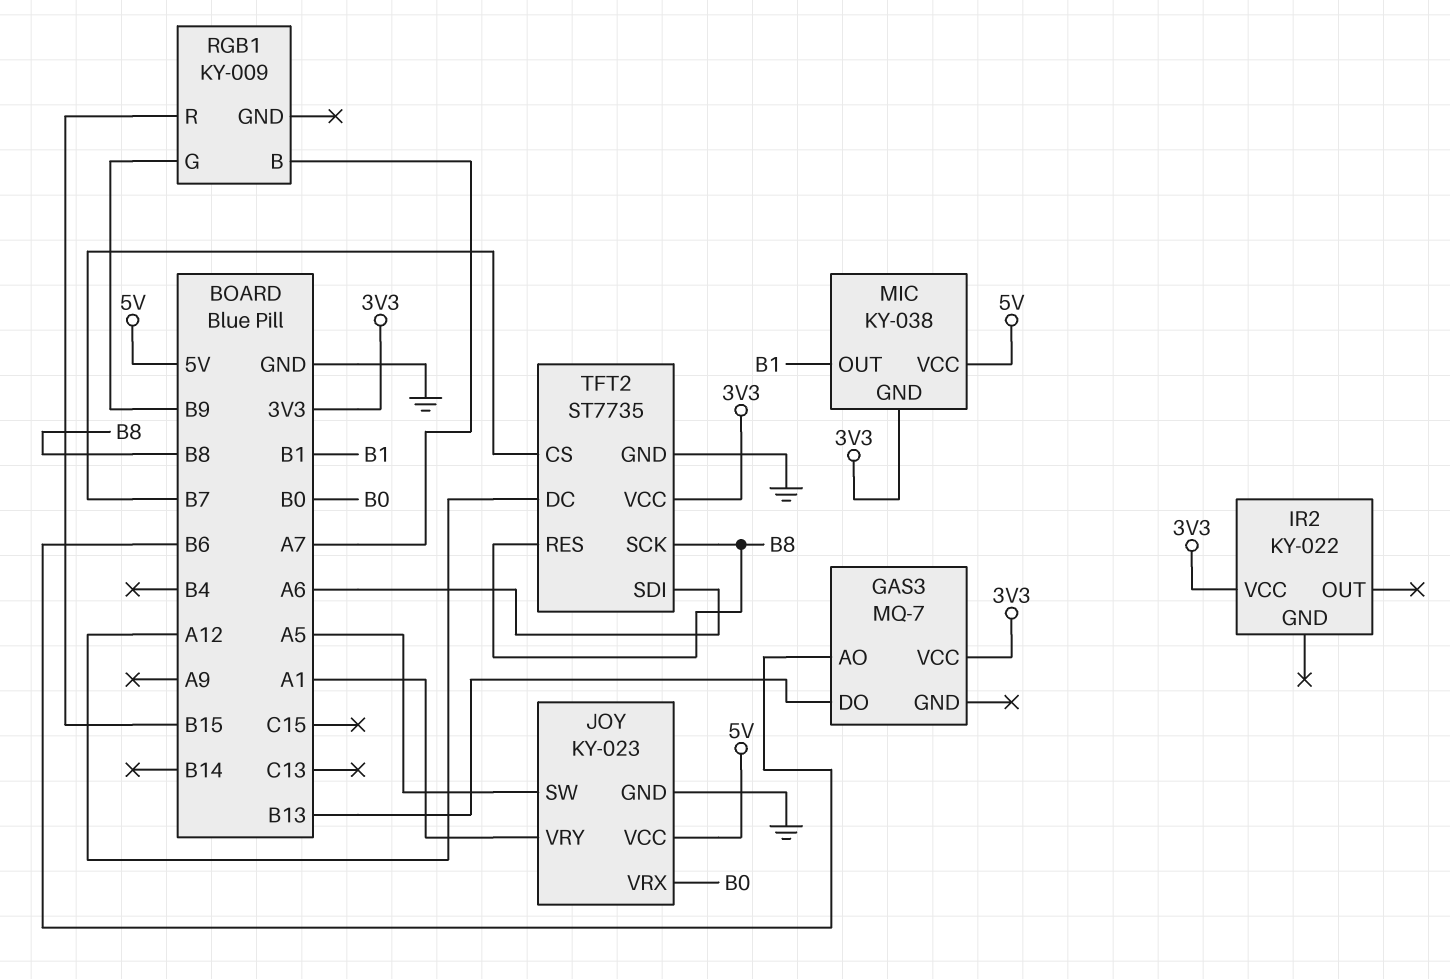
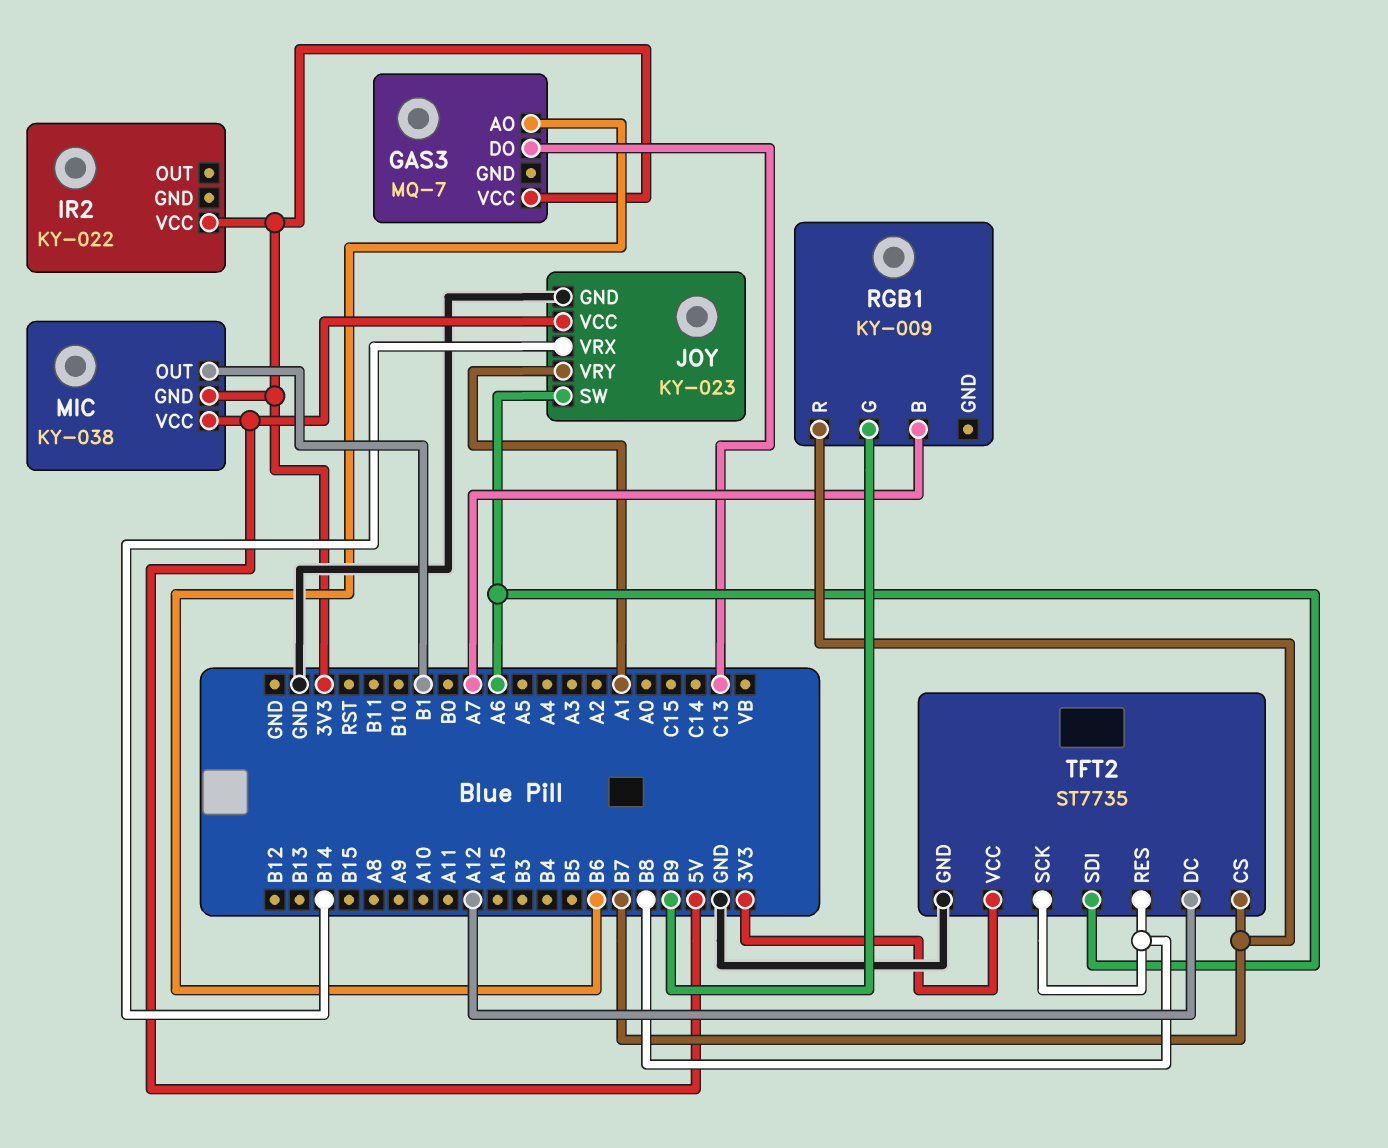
GAS3 pin DO: B13 -> C13
JOY pin SW: A5 -> A6
JOY pin VRX: B0 -> B14
RGB1 pin R: B15 -> B7

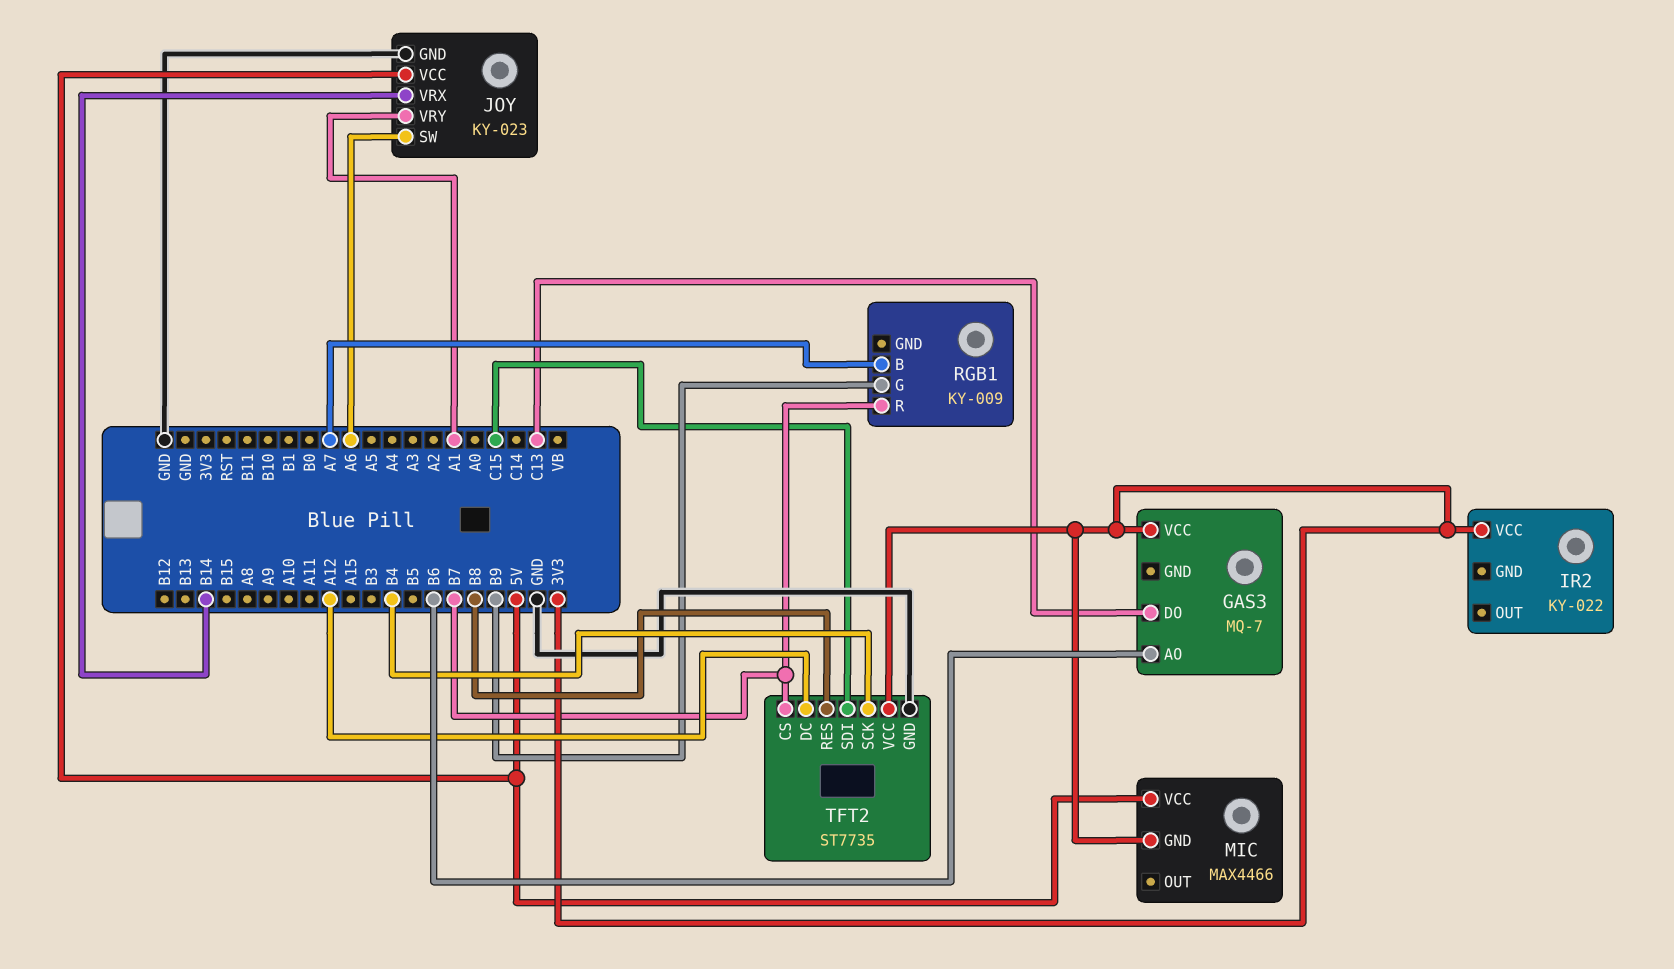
MIC: KY-038 -> MAX4466
MIC pin OUT: B1 -> none
TFT2 pin SCK: B8 -> B4
TFT2 pin SDI: A6 -> C15

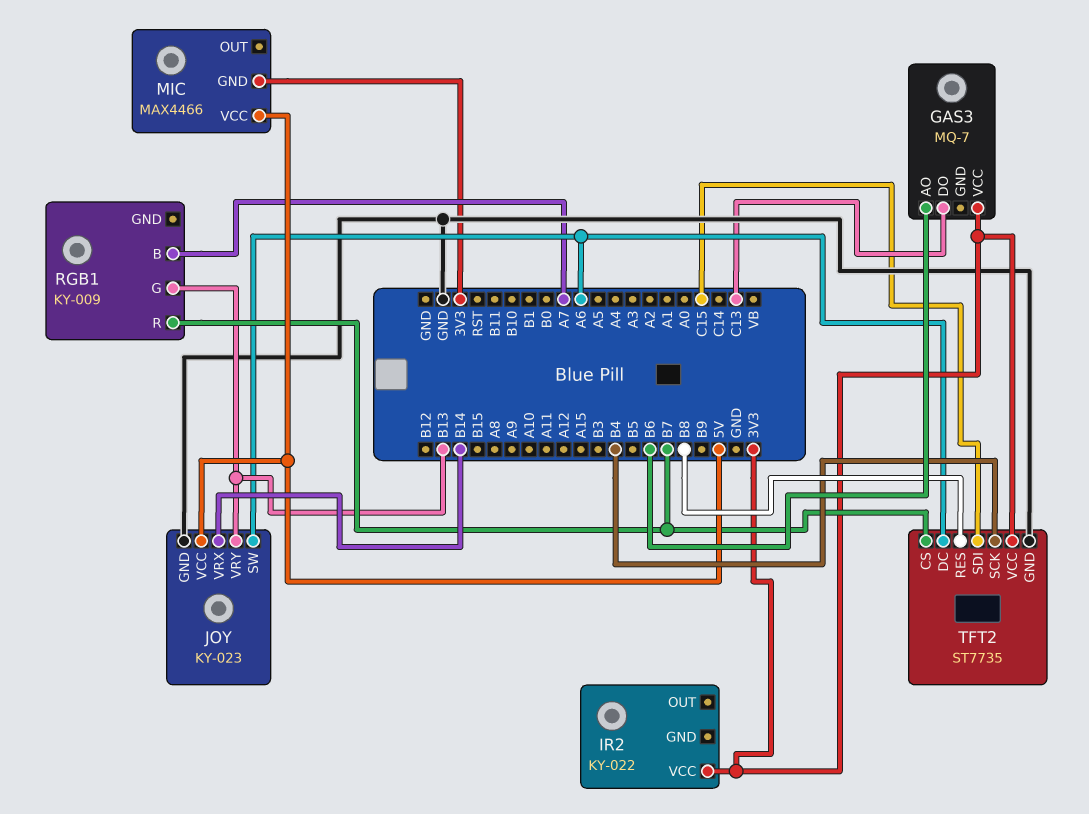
JOY pin VRY: A1 -> B13
RGB1 pin G: B9 -> B13
TFT2 pin DC: A12 -> A6

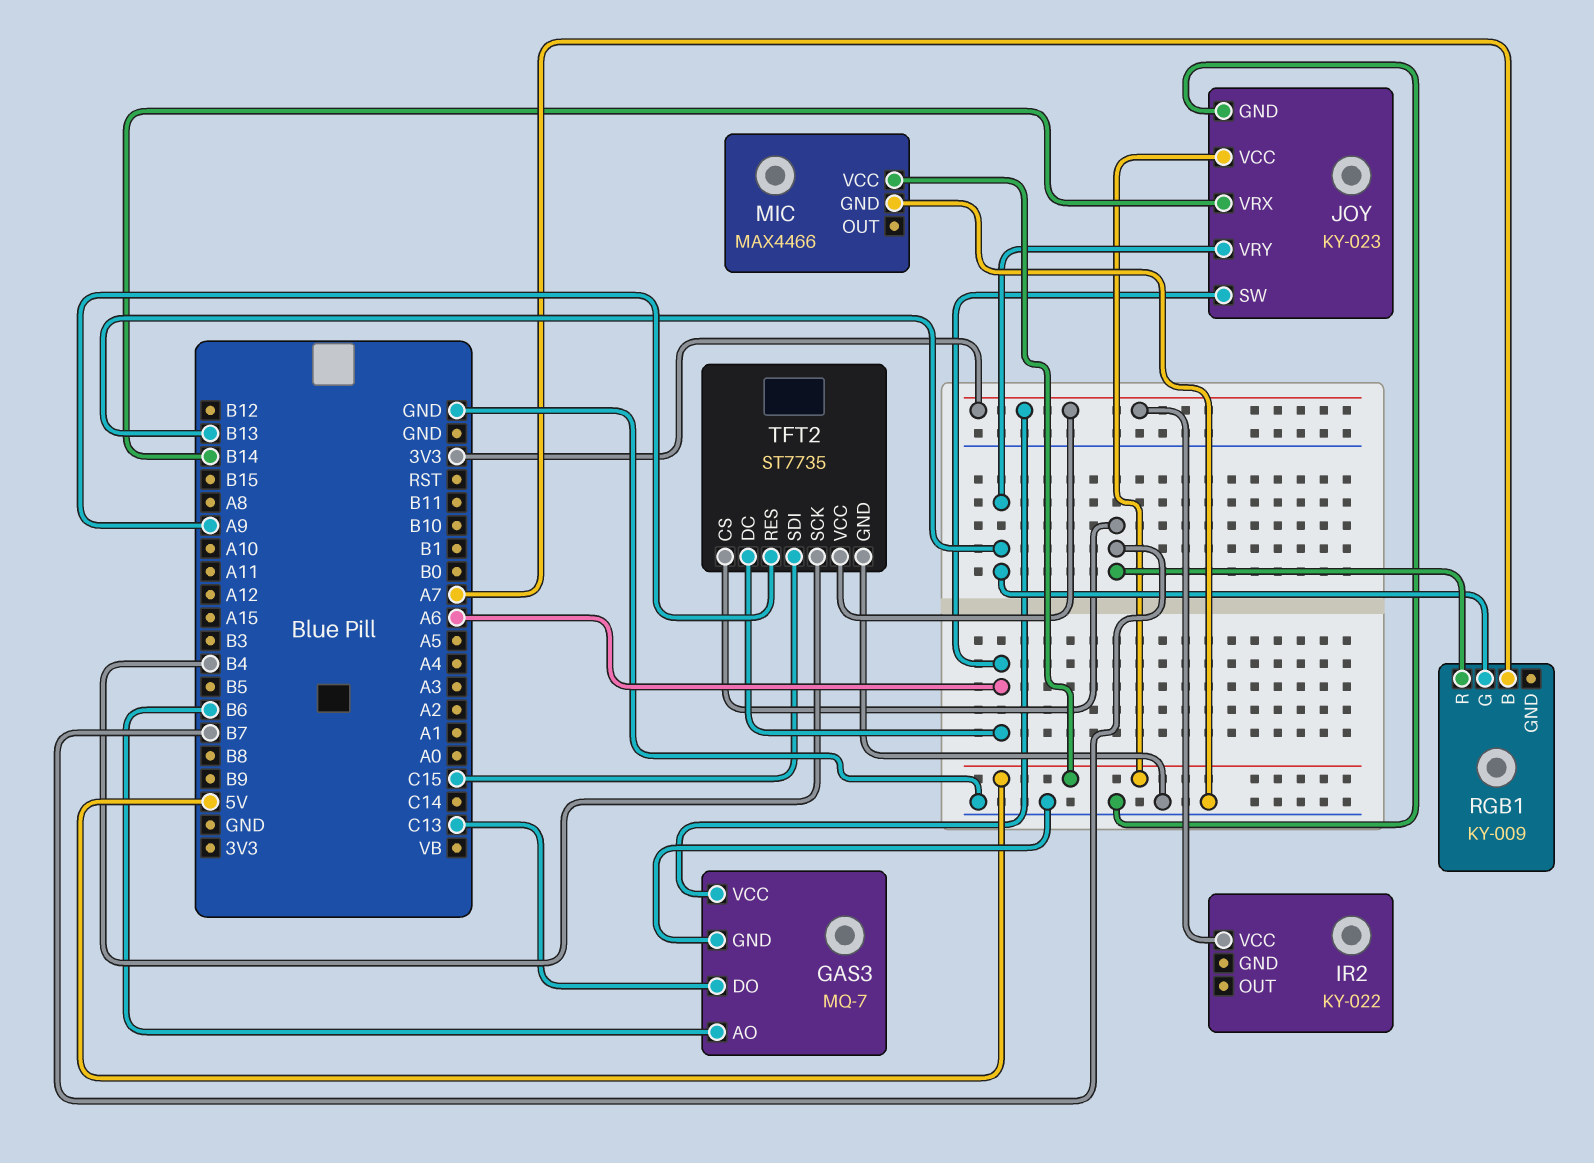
GAS3 pin GND: none -> GND
MIC pin GND: 3V3 -> GND
TFT2 pin RES: B8 -> A9

